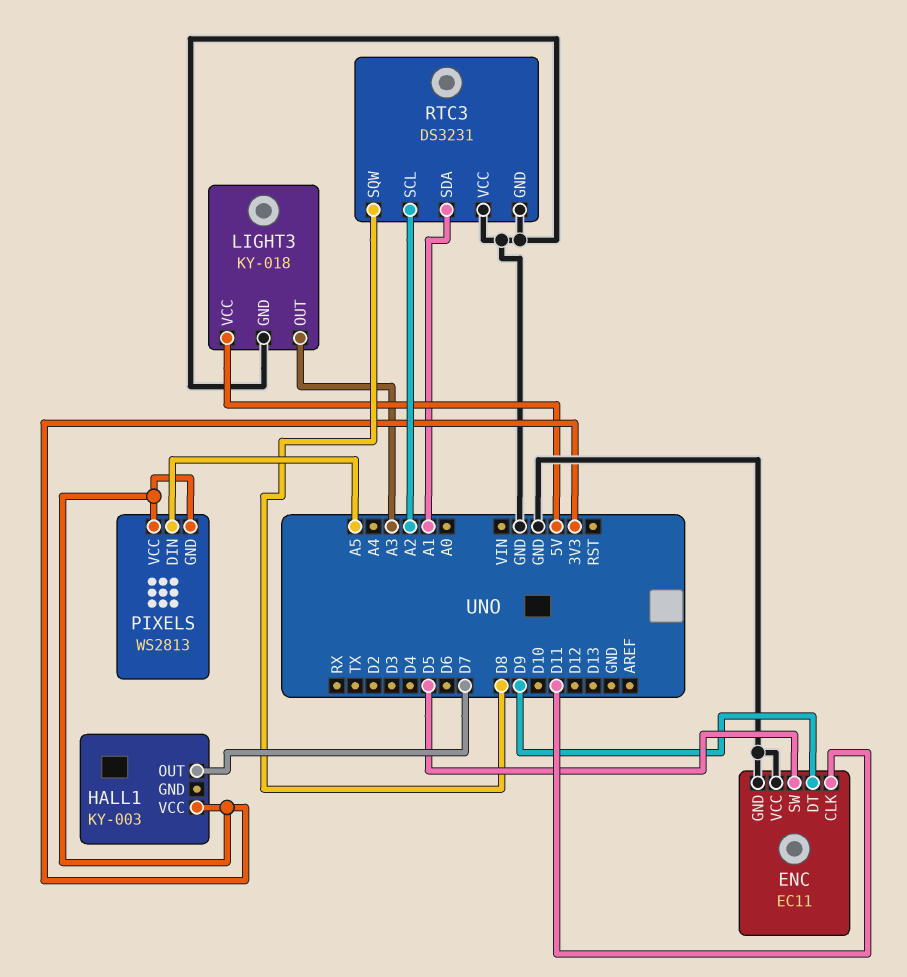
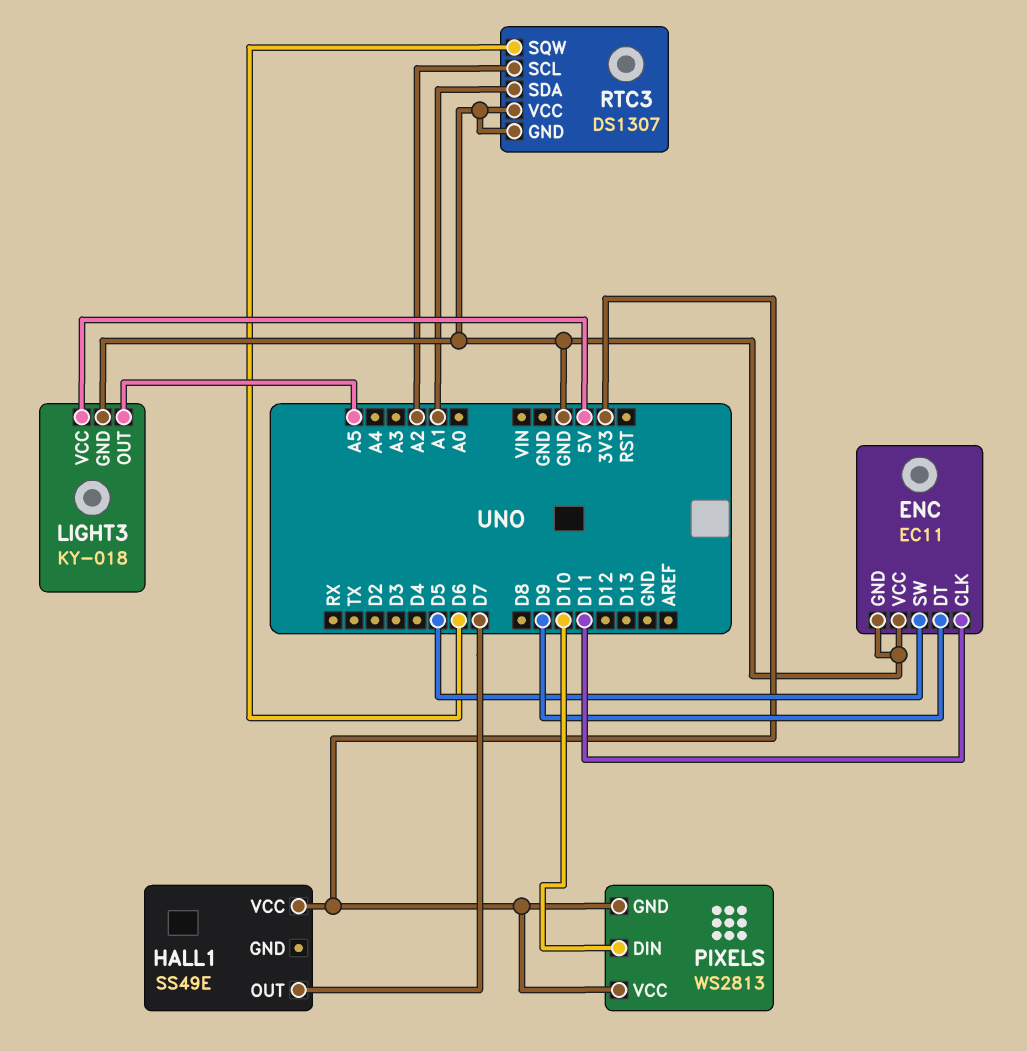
HALL1: KY-003 -> SS49E
LIGHT3 pin OUT: A3 -> A5
PIXELS pin DIN: A5 -> D10
RTC3: DS3231 -> DS1307
RTC3 pin SQW: D8 -> D6

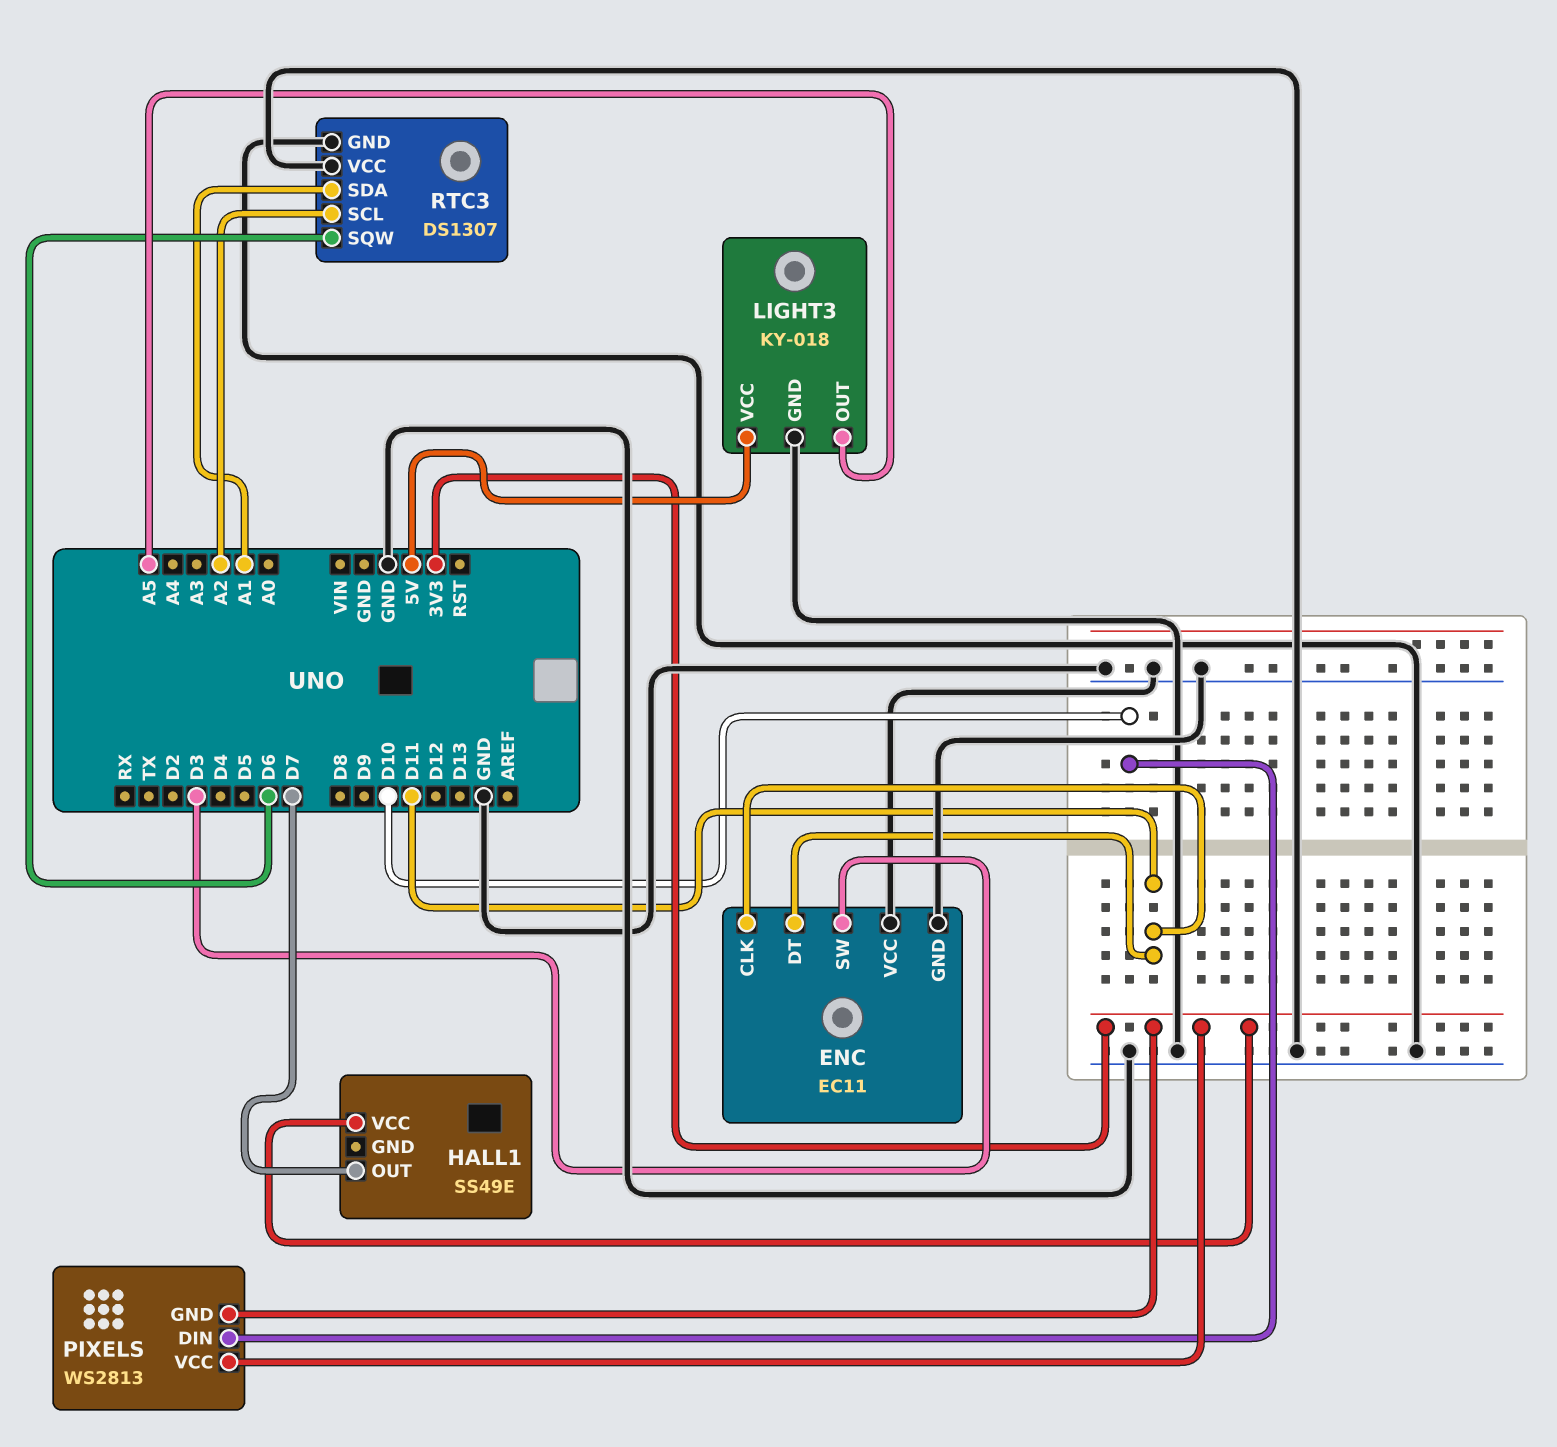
ENC pin DT: D9 -> D11
ENC pin SW: D5 -> D3

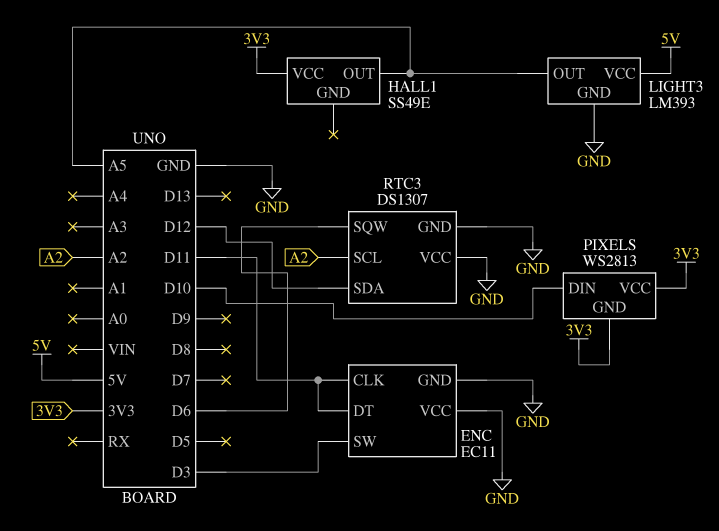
HALL1 pin OUT: D7 -> A5
LIGHT3: KY-018 -> LM393
RTC3 pin SDA: A1 -> D12

